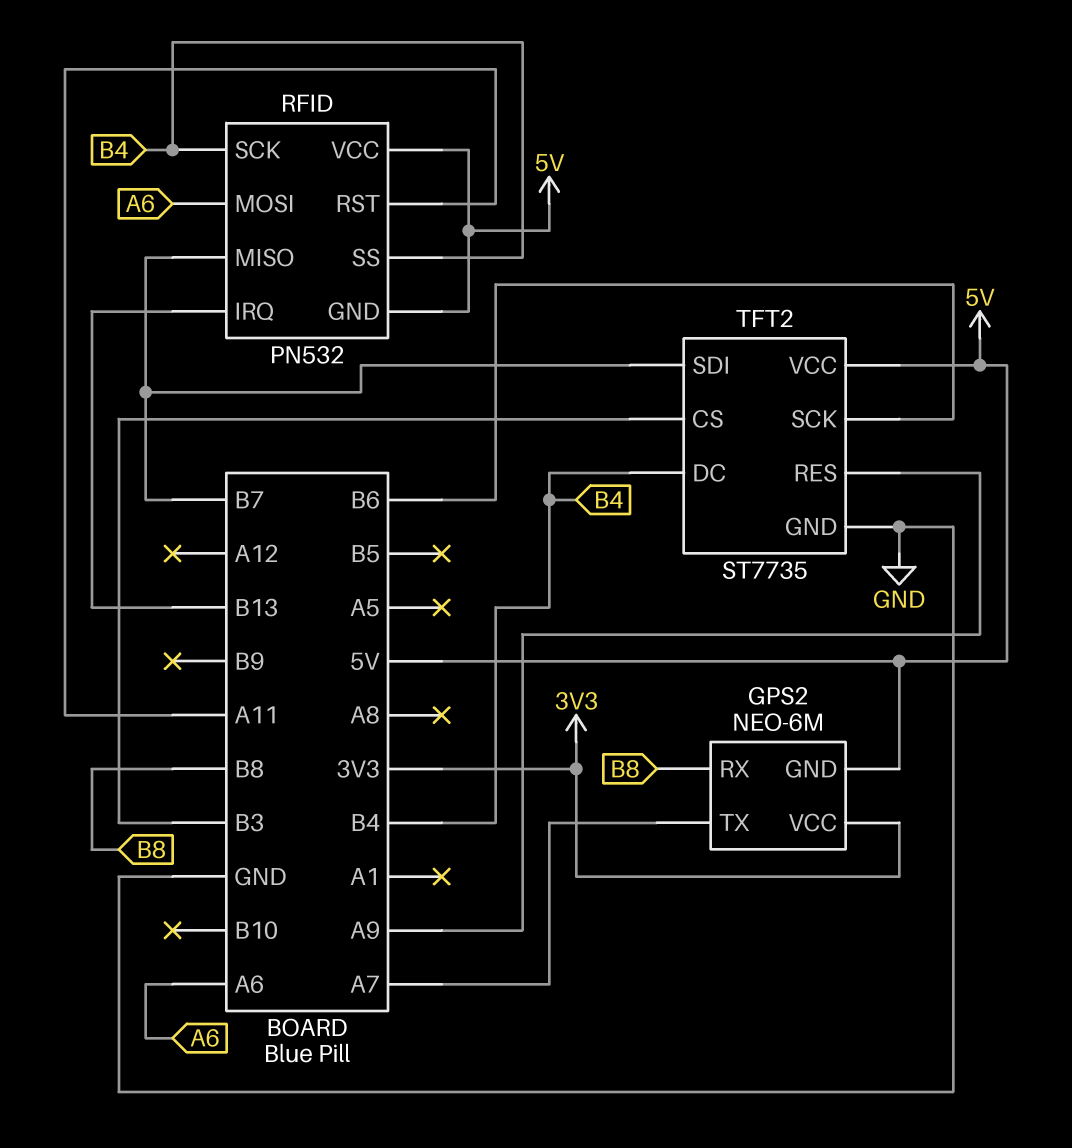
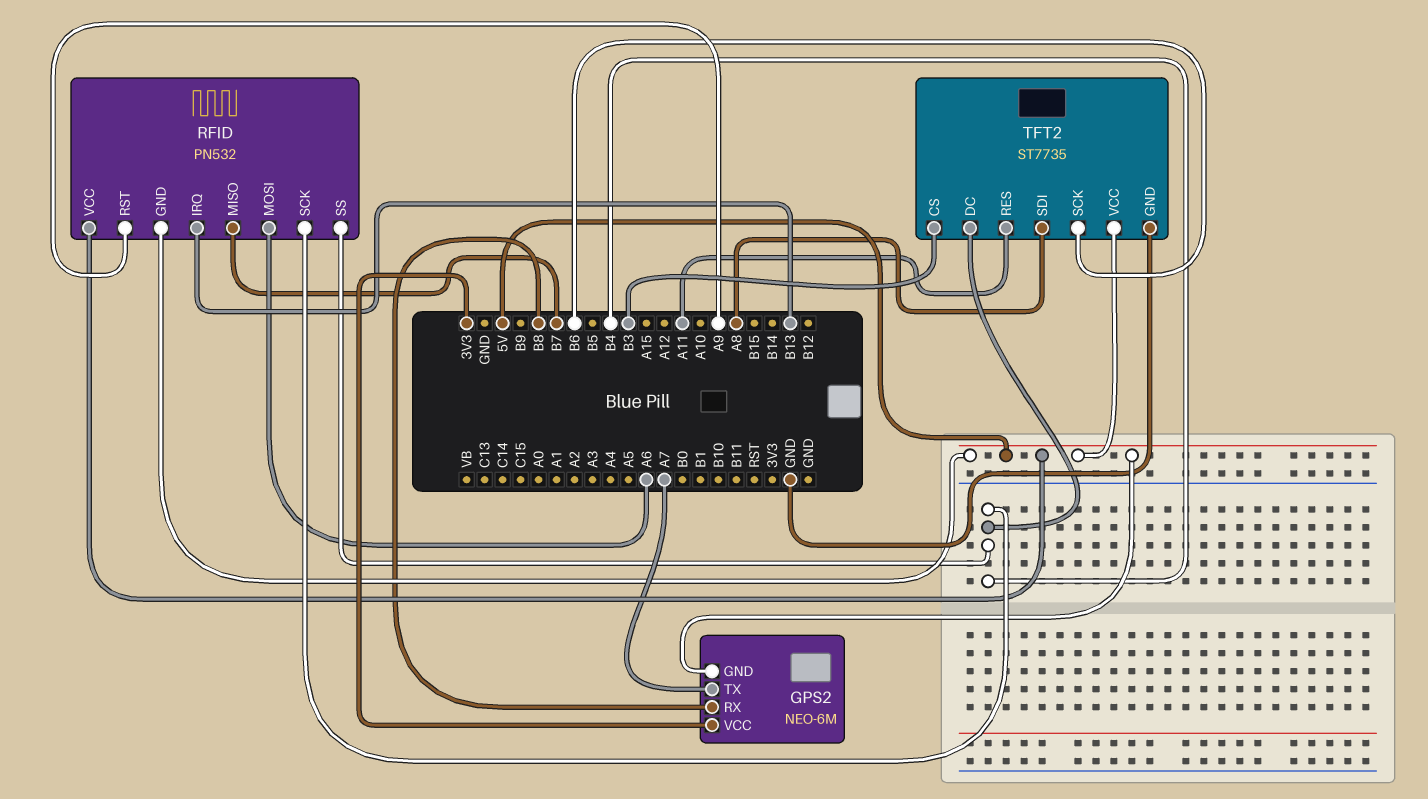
RFID pin RST: A11 -> A9
TFT2 pin RES: A9 -> A11
TFT2 pin SDI: B7 -> A8

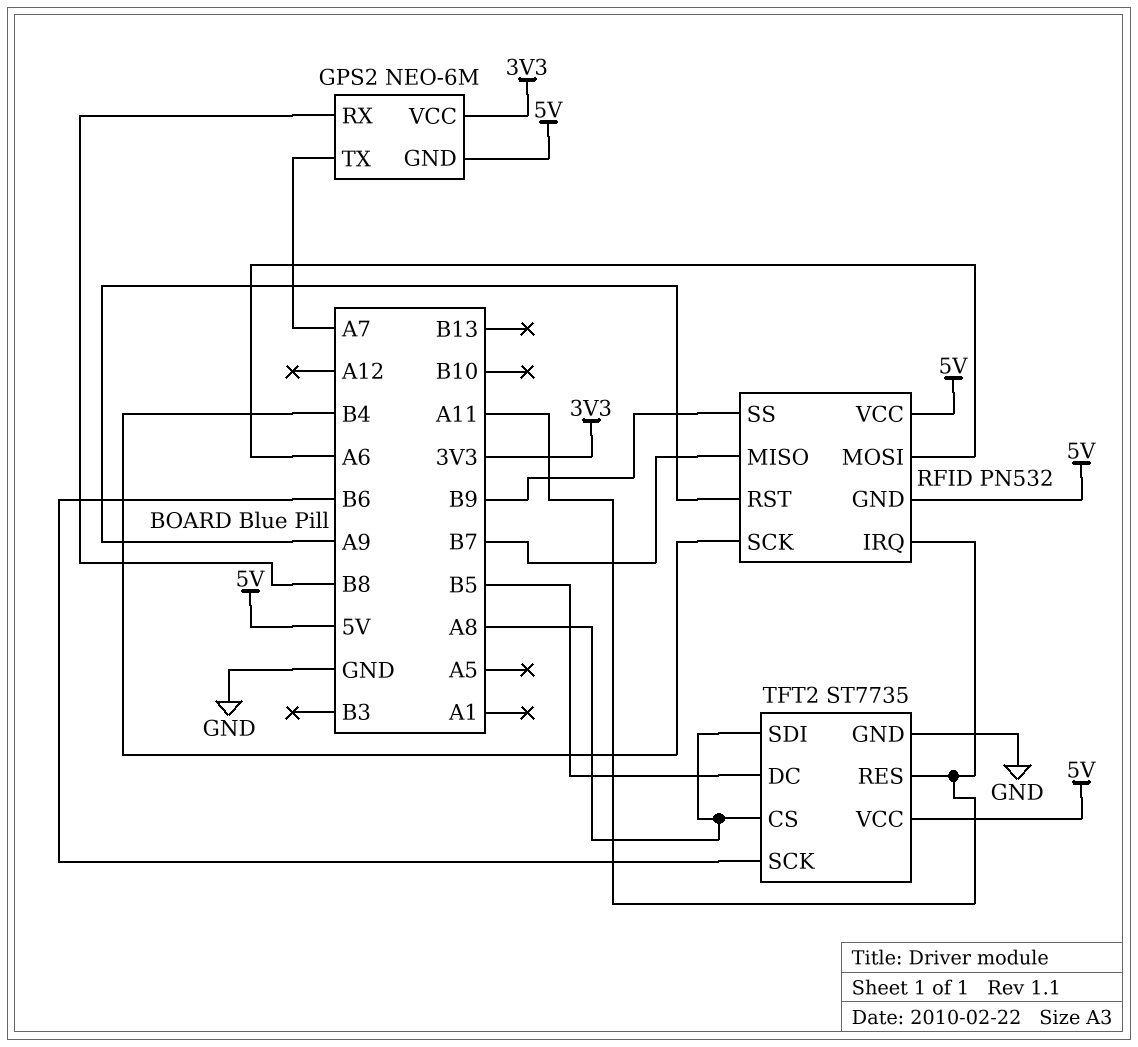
RFID pin IRQ: B13 -> A11
RFID pin SS: B4 -> B9
TFT2 pin CS: B3 -> A8
TFT2 pin DC: B4 -> B5

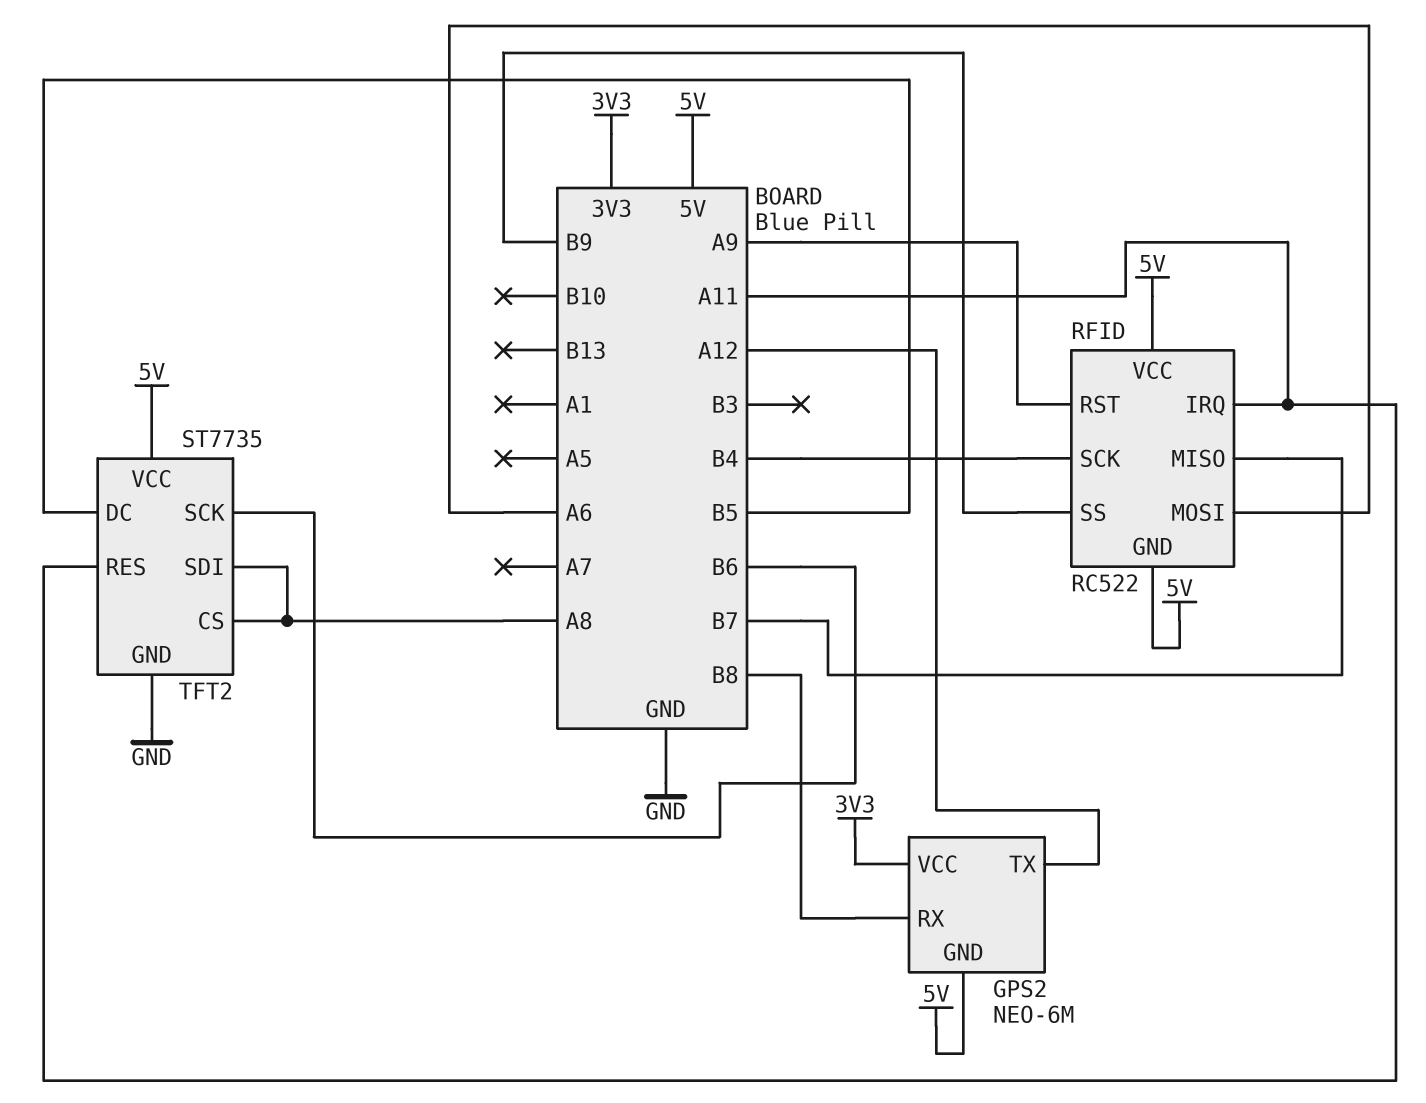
GPS2 pin TX: A7 -> A12
RFID: PN532 -> RC522

